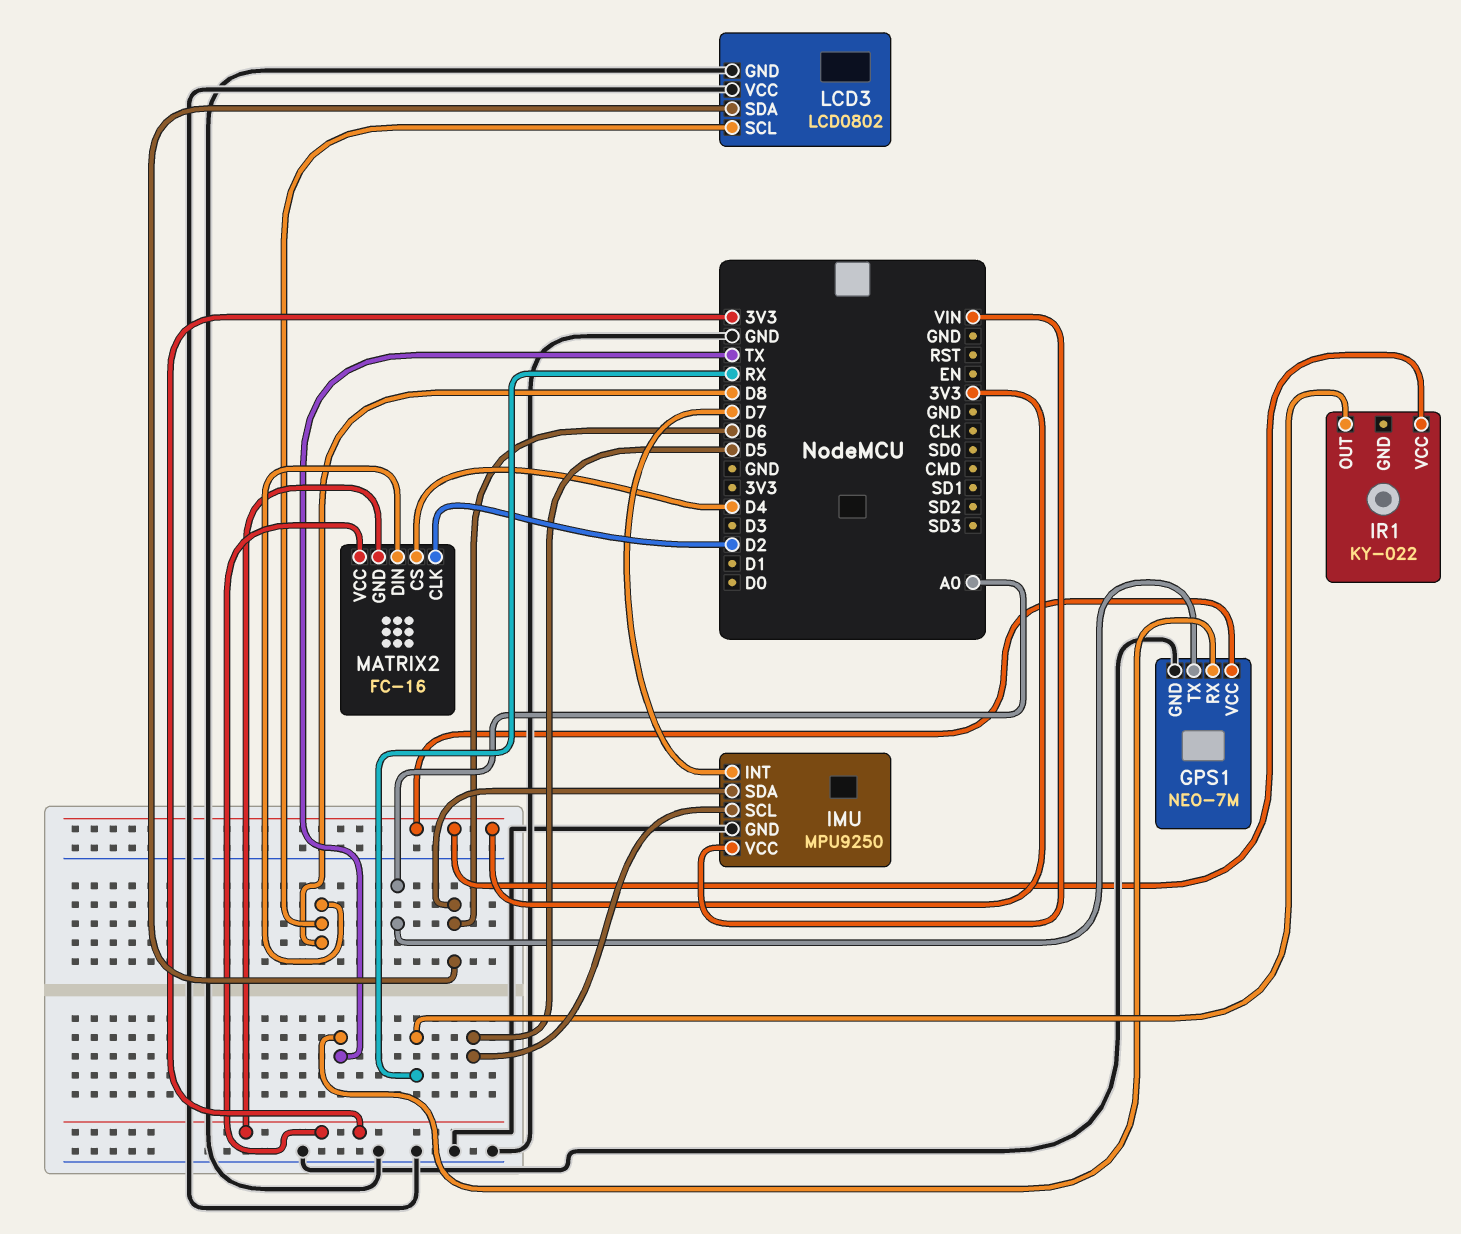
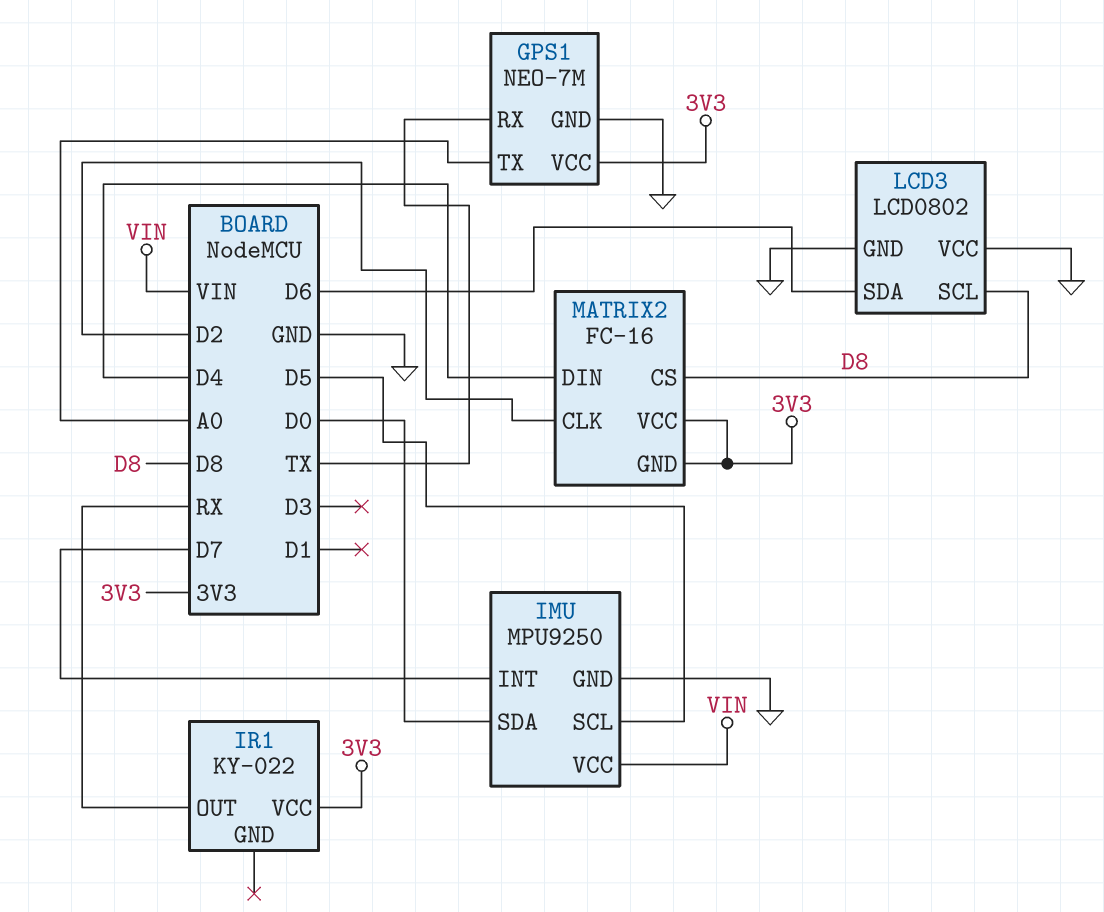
IMU pin SDA: D6 -> D0
MATRIX2 pin CS: D4 -> D8
MATRIX2 pin DIN: D8 -> D4

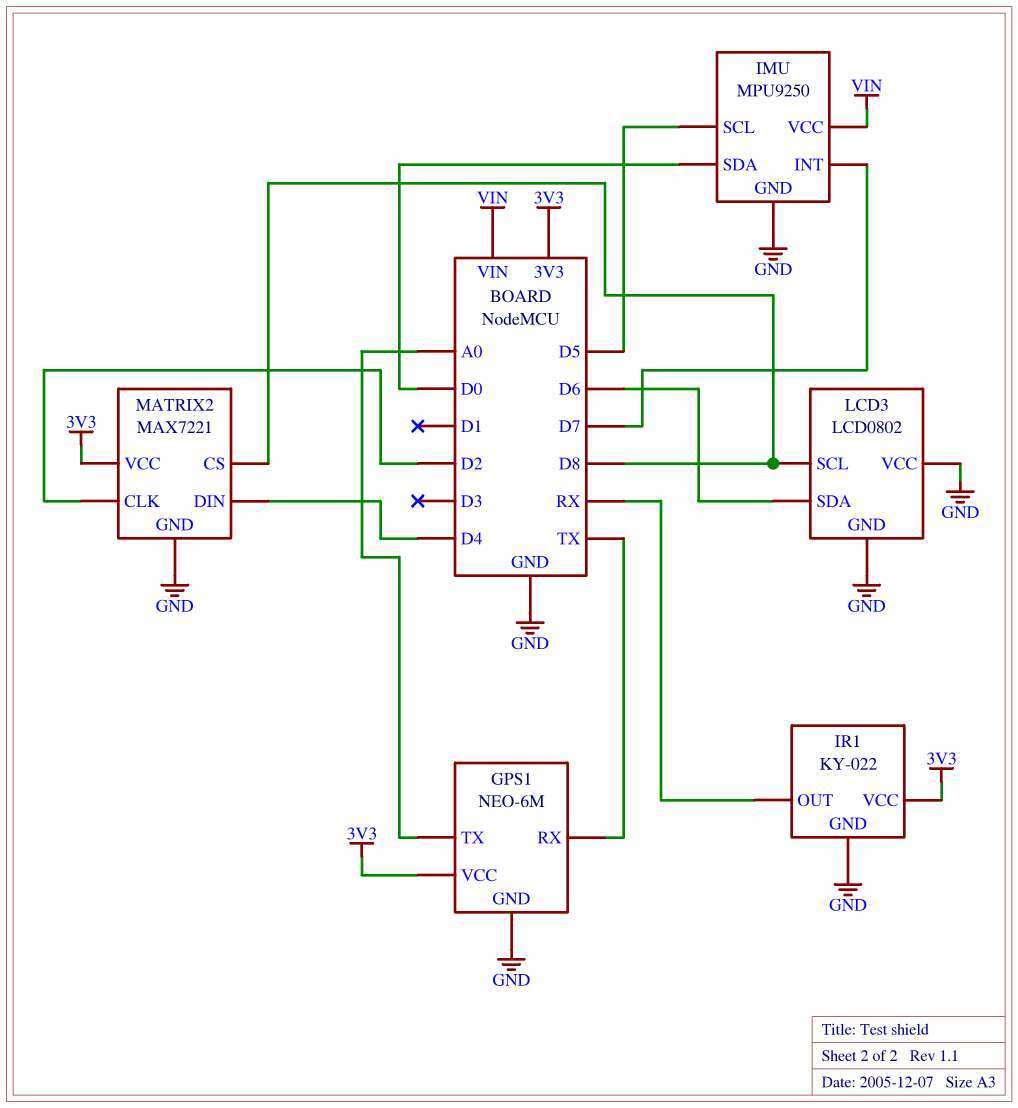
GPS1: NEO-7M -> NEO-6M
IR1 pin GND: none -> GND
MATRIX2: FC-16 -> MAX7221
MATRIX2 pin GND: 3V3 -> GND

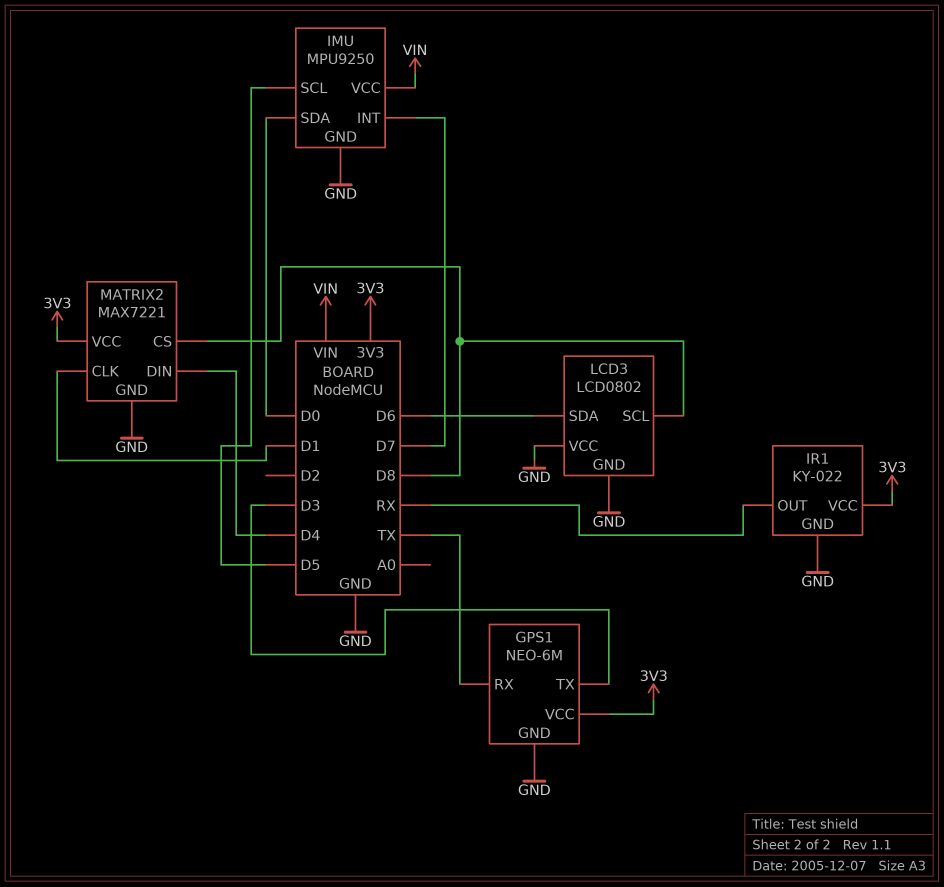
GPS1 pin TX: A0 -> D3
MATRIX2 pin CLK: D2 -> D1

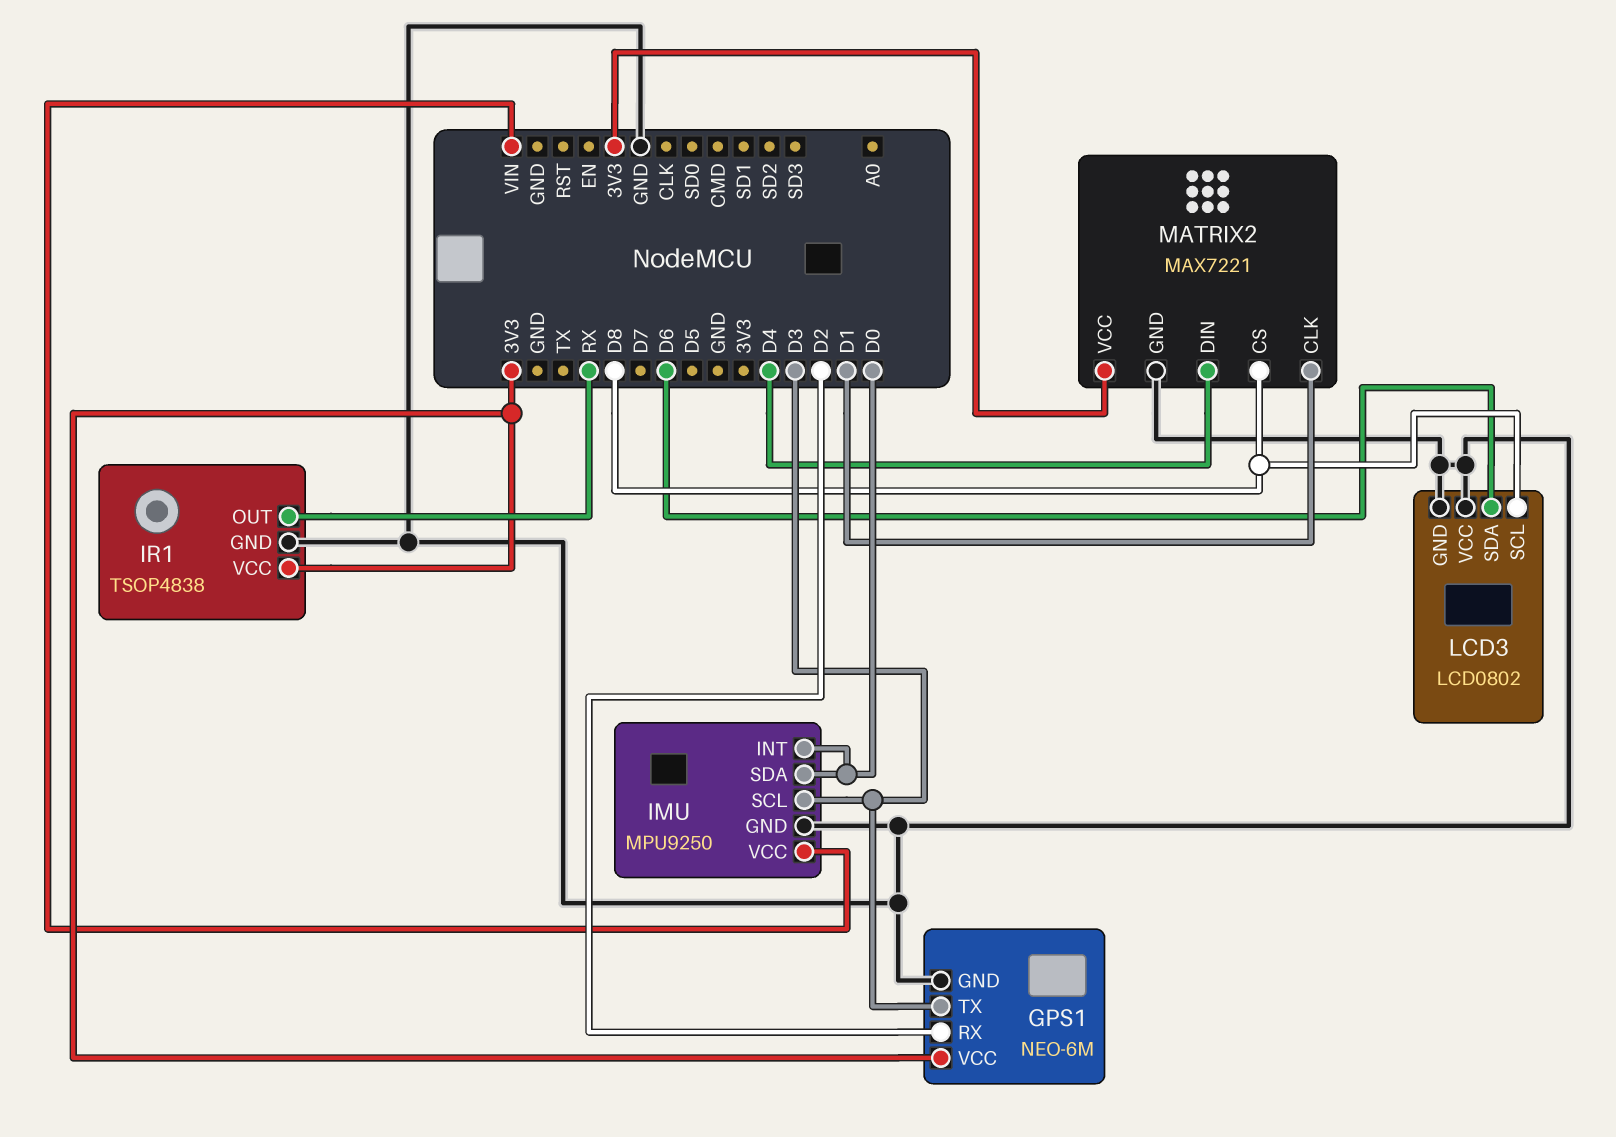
GPS1 pin RX: TX -> D2
IMU pin INT: D7 -> D0
IMU pin SCL: D5 -> D3
IR1: KY-022 -> TSOP4838

